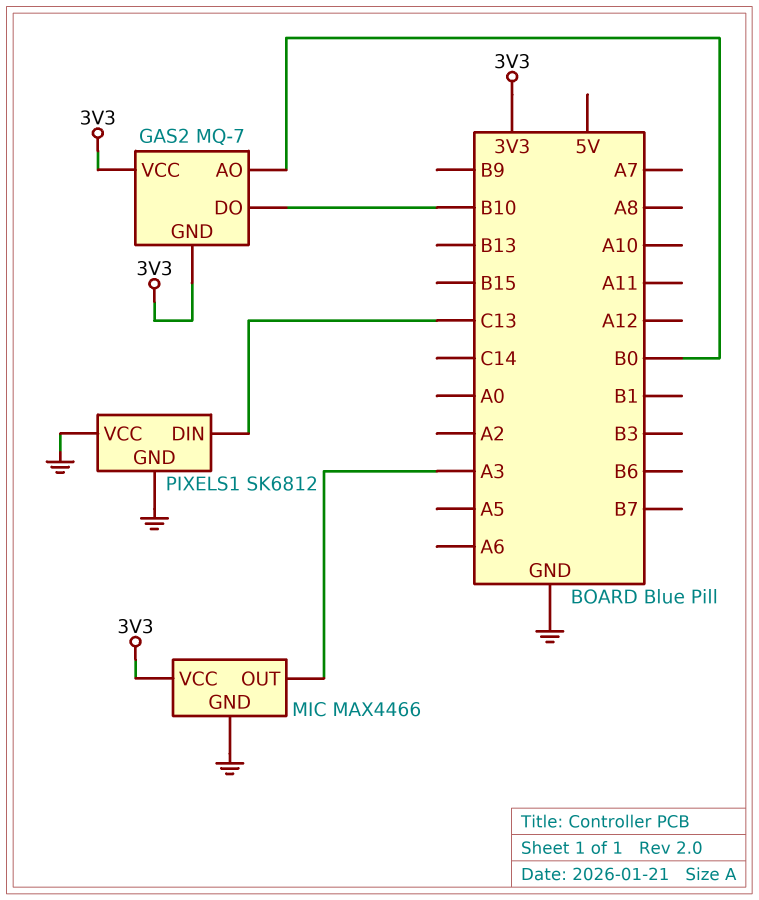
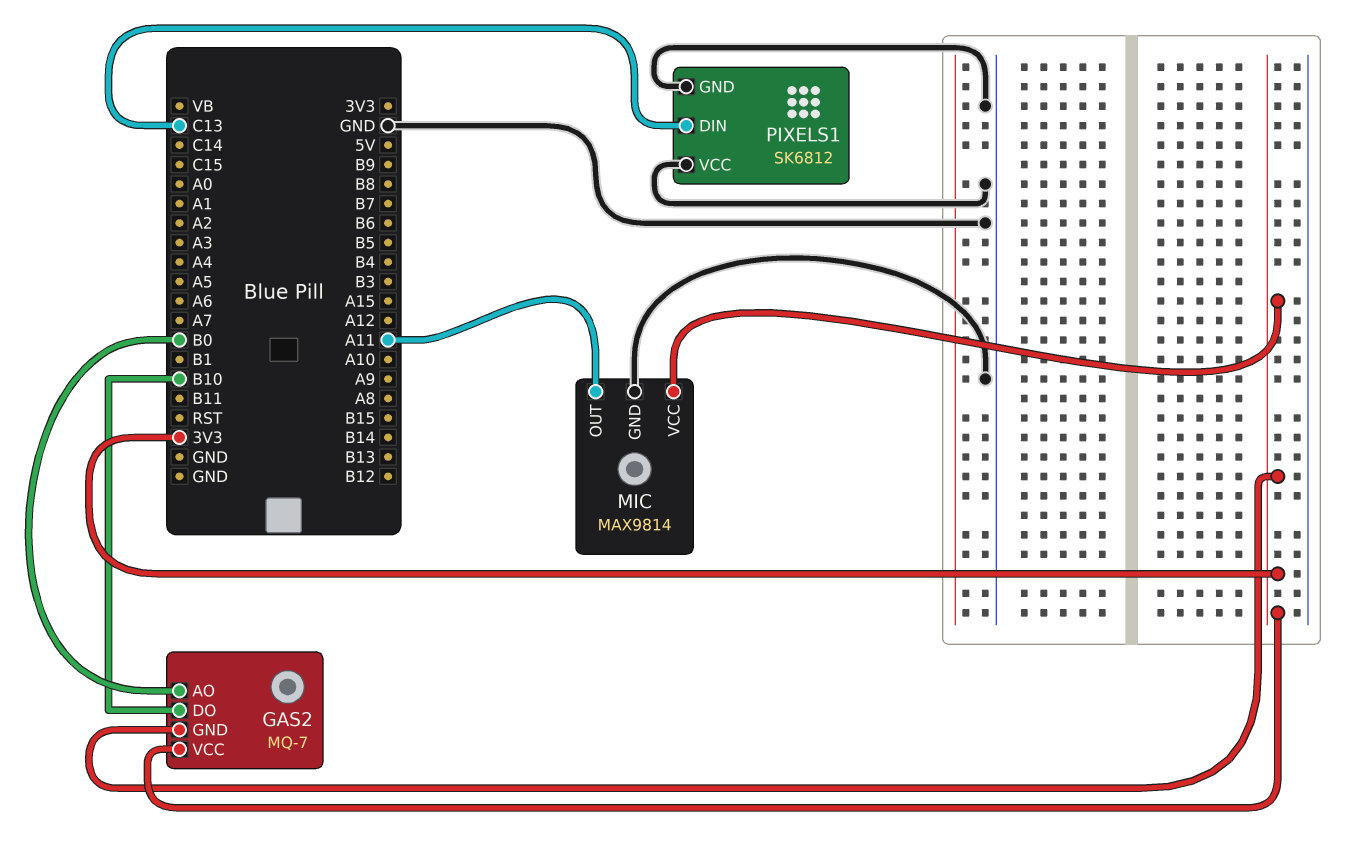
MIC: MAX4466 -> MAX9814
MIC pin OUT: A3 -> A11

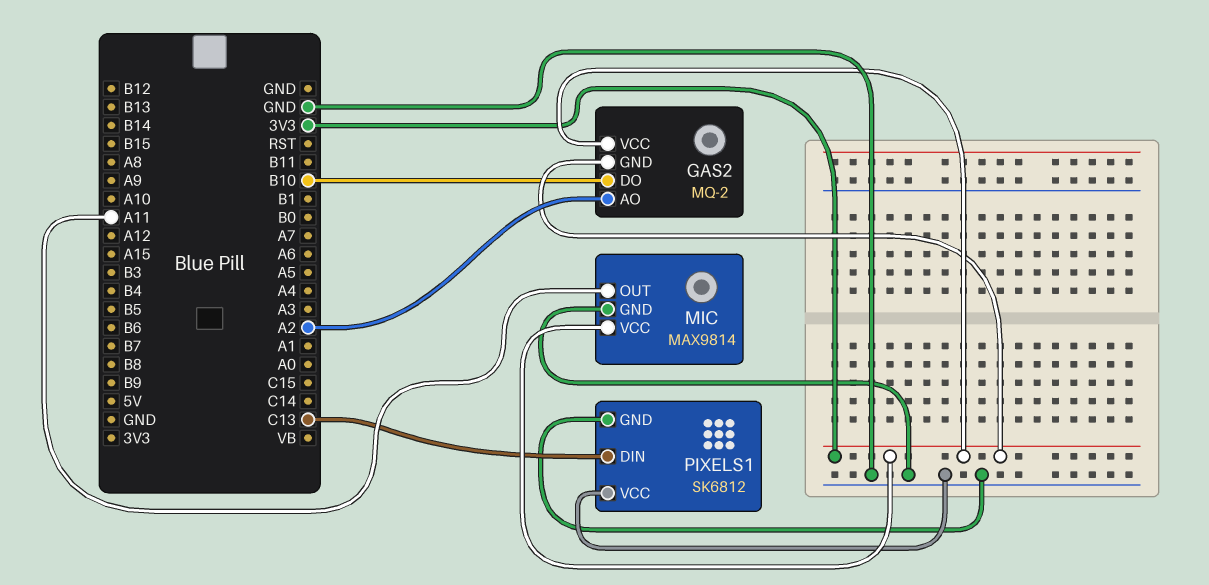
GAS2: MQ-7 -> MQ-2
GAS2 pin AO: B0 -> A2

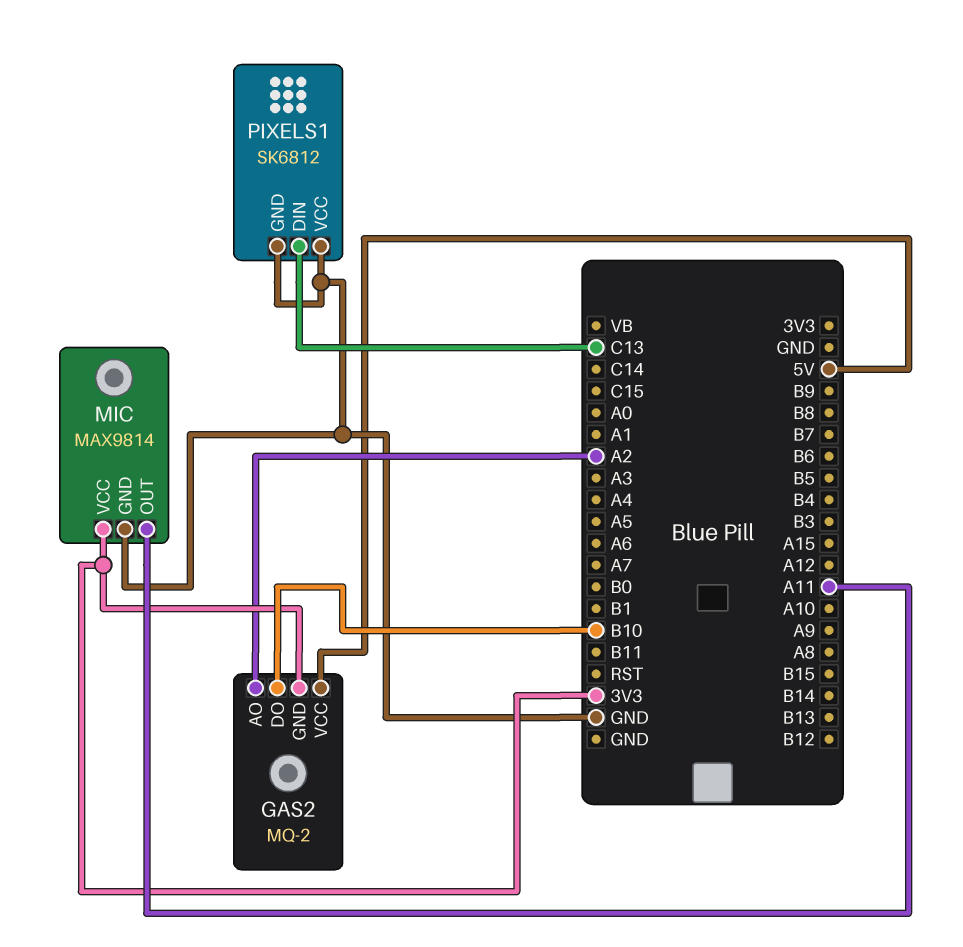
GAS2 pin VCC: 3V3 -> 5V

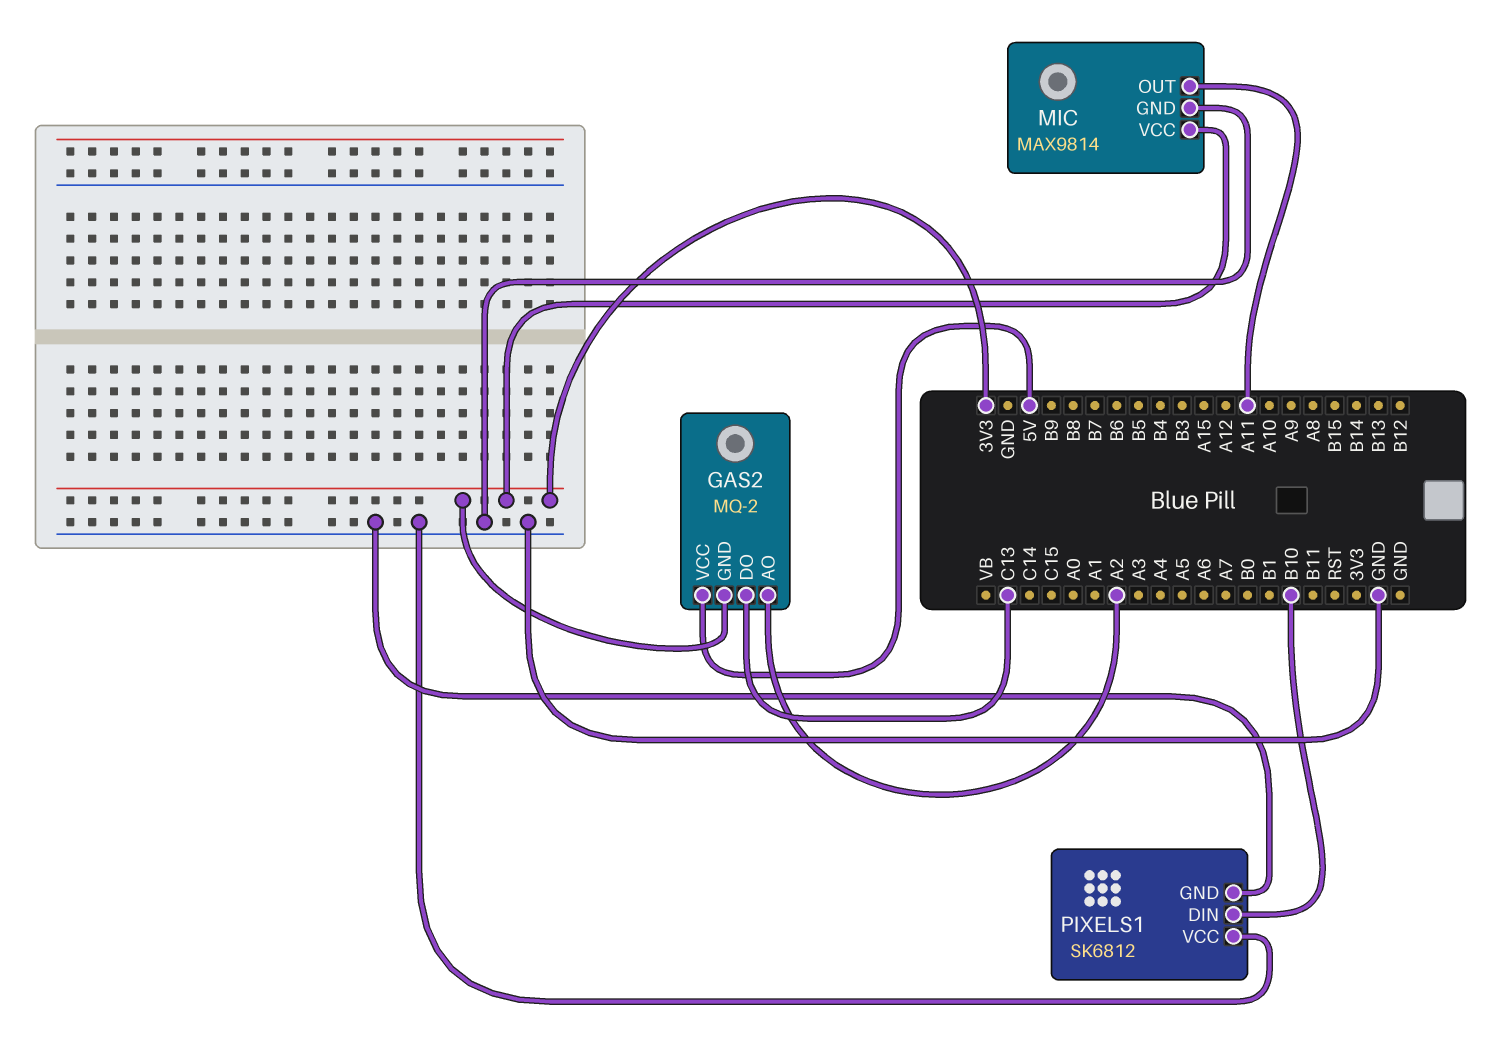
GAS2 pin DO: B10 -> C13
PIXELS1 pin DIN: C13 -> B10

